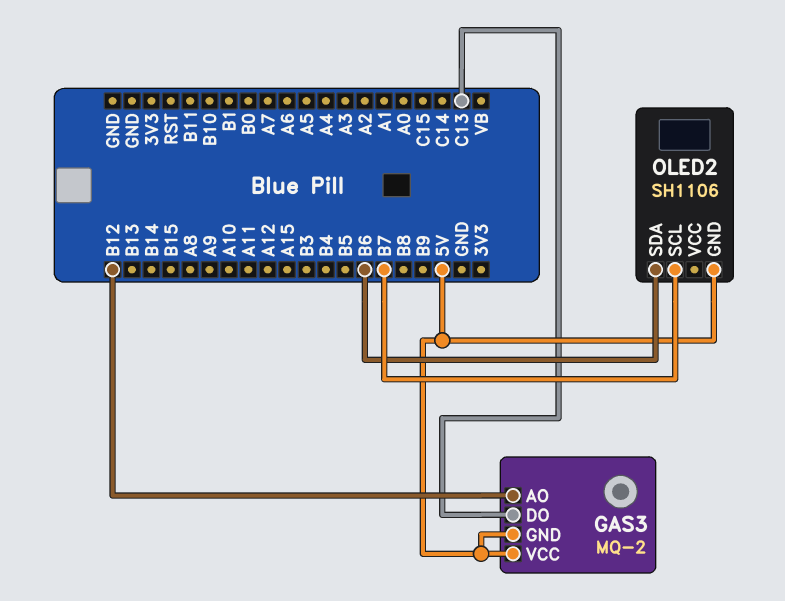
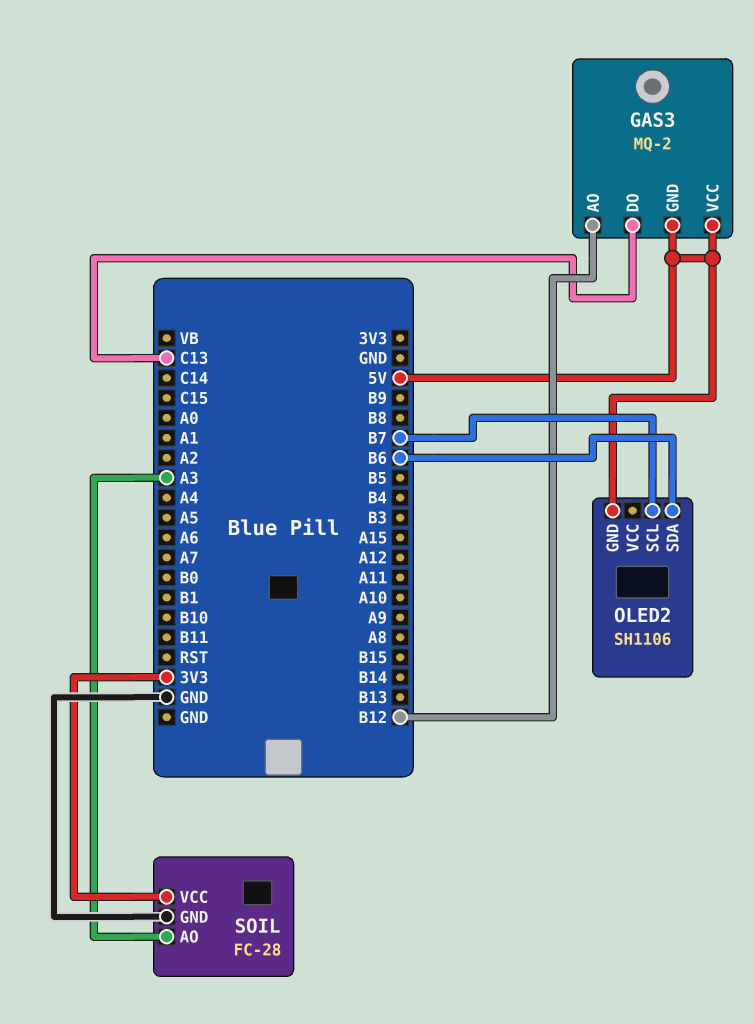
SOIL: none -> FC-28
SOIL pin AO: none -> A3
SOIL pin GND: none -> GND
SOIL pin VCC: none -> 3V3

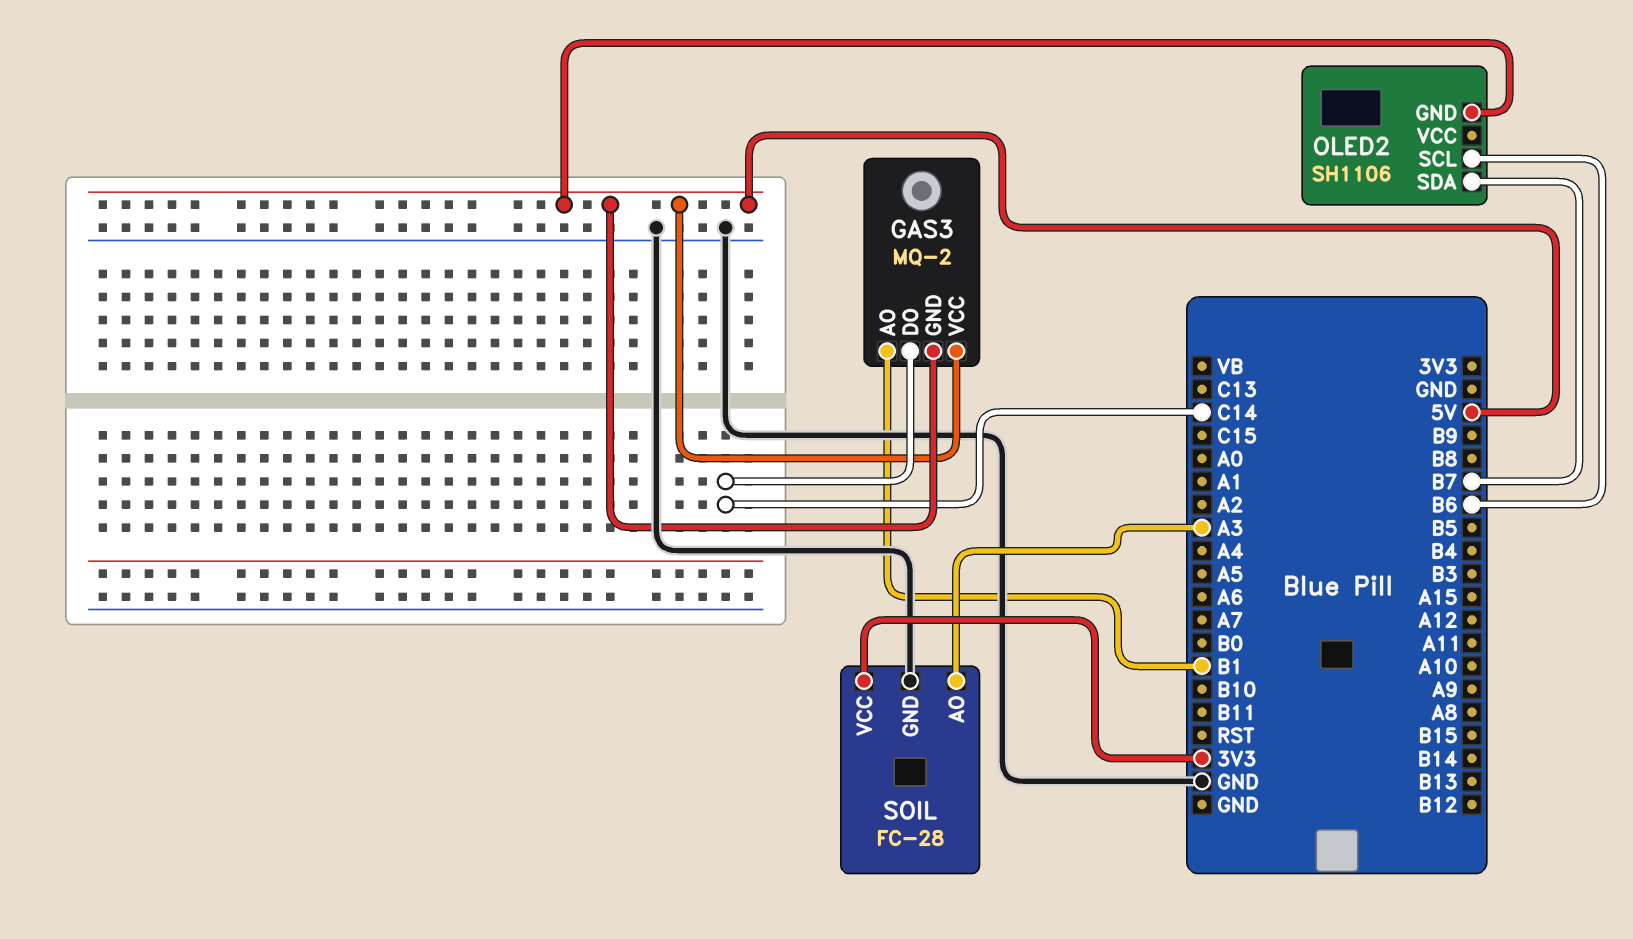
GAS3 pin AO: B12 -> B1
GAS3 pin DO: C13 -> C14
OLED2 pin SCL: B7 -> B6
OLED2 pin SDA: B6 -> B7

